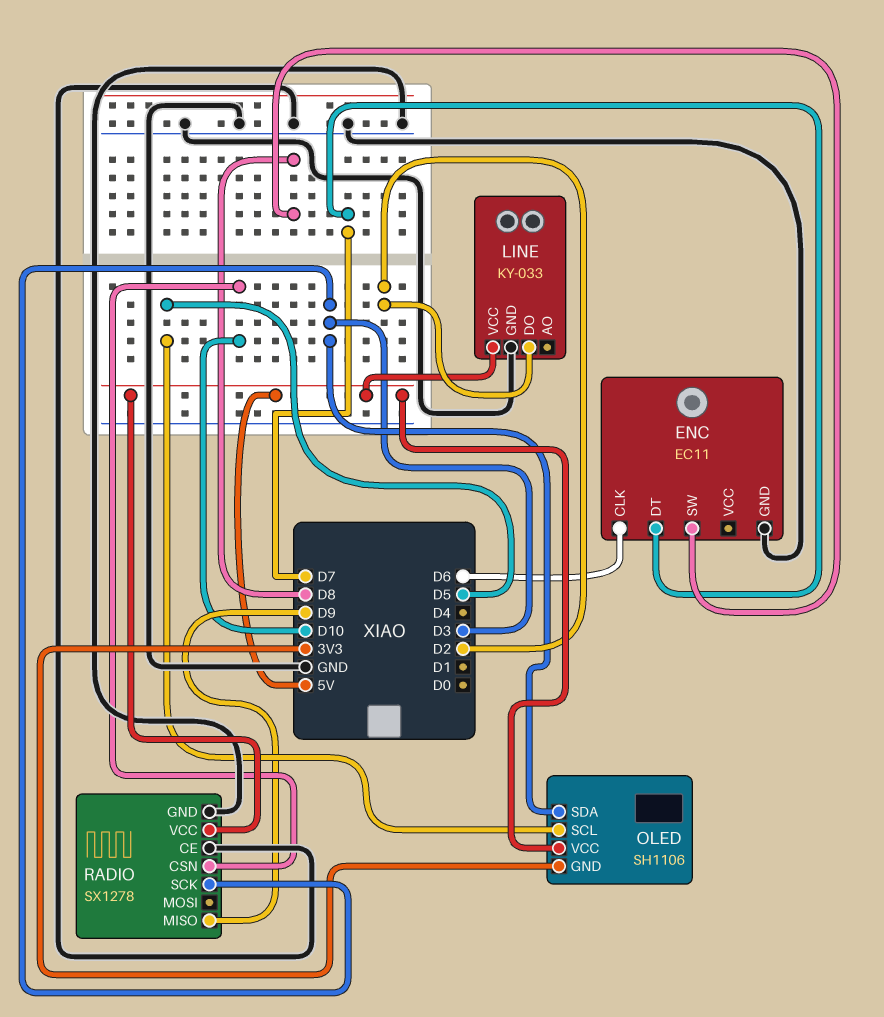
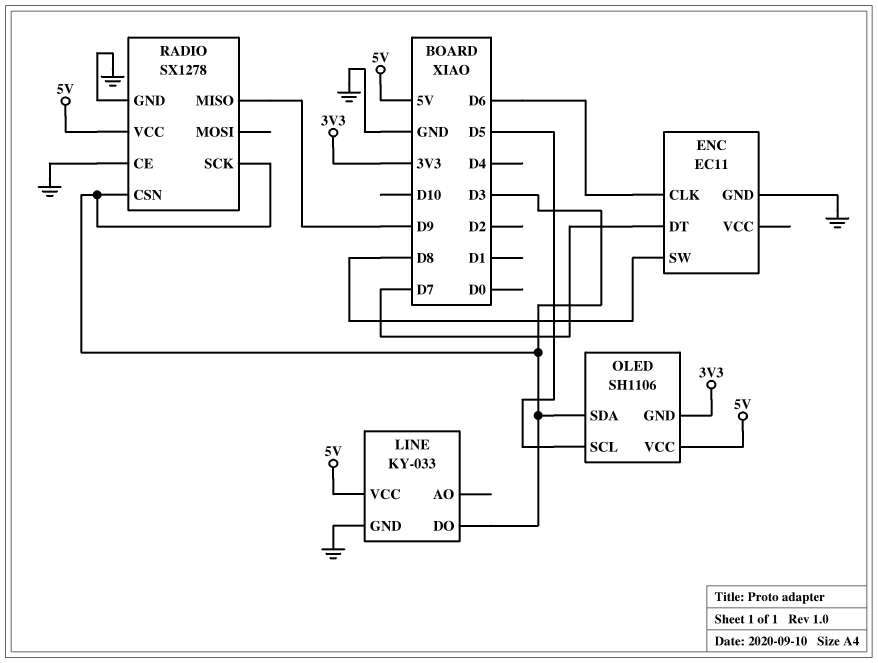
LINE pin DO: D2 -> D3
RADIO pin CSN: D10 -> D3

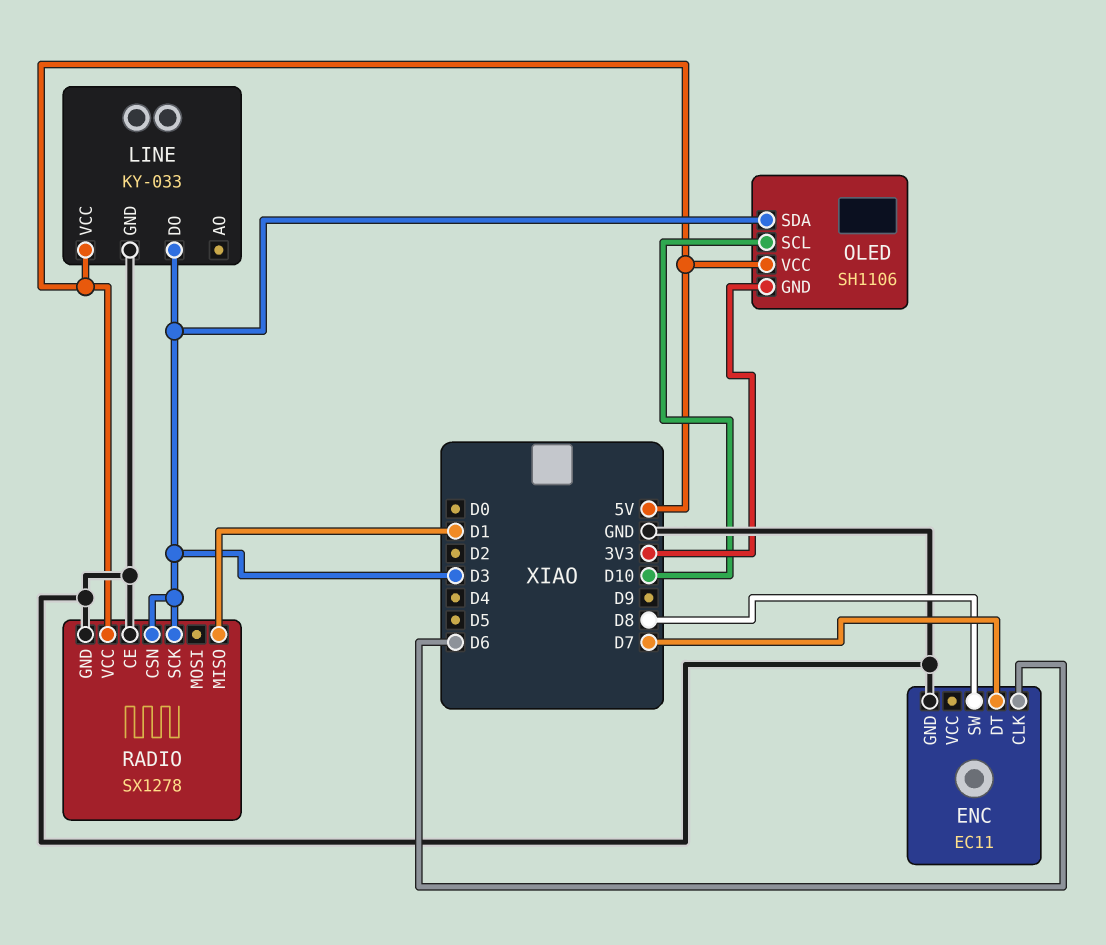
OLED pin SCL: D5 -> D10
RADIO pin MISO: D9 -> D1

